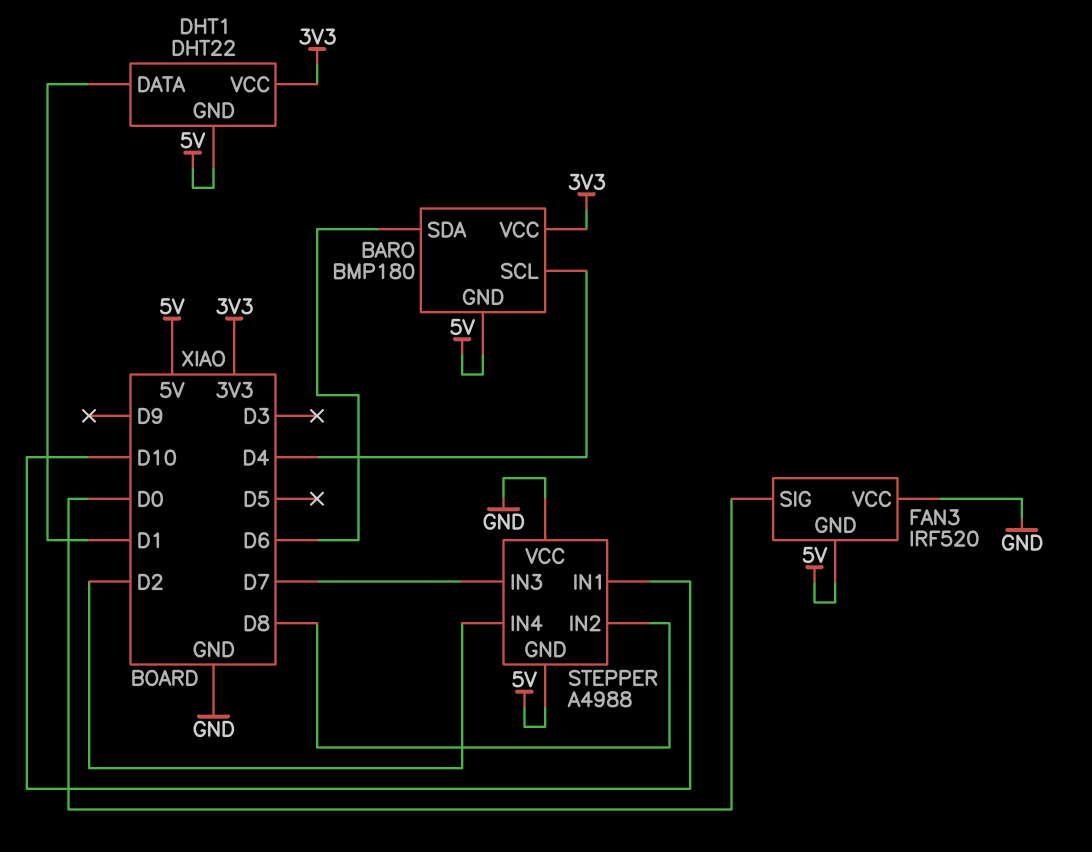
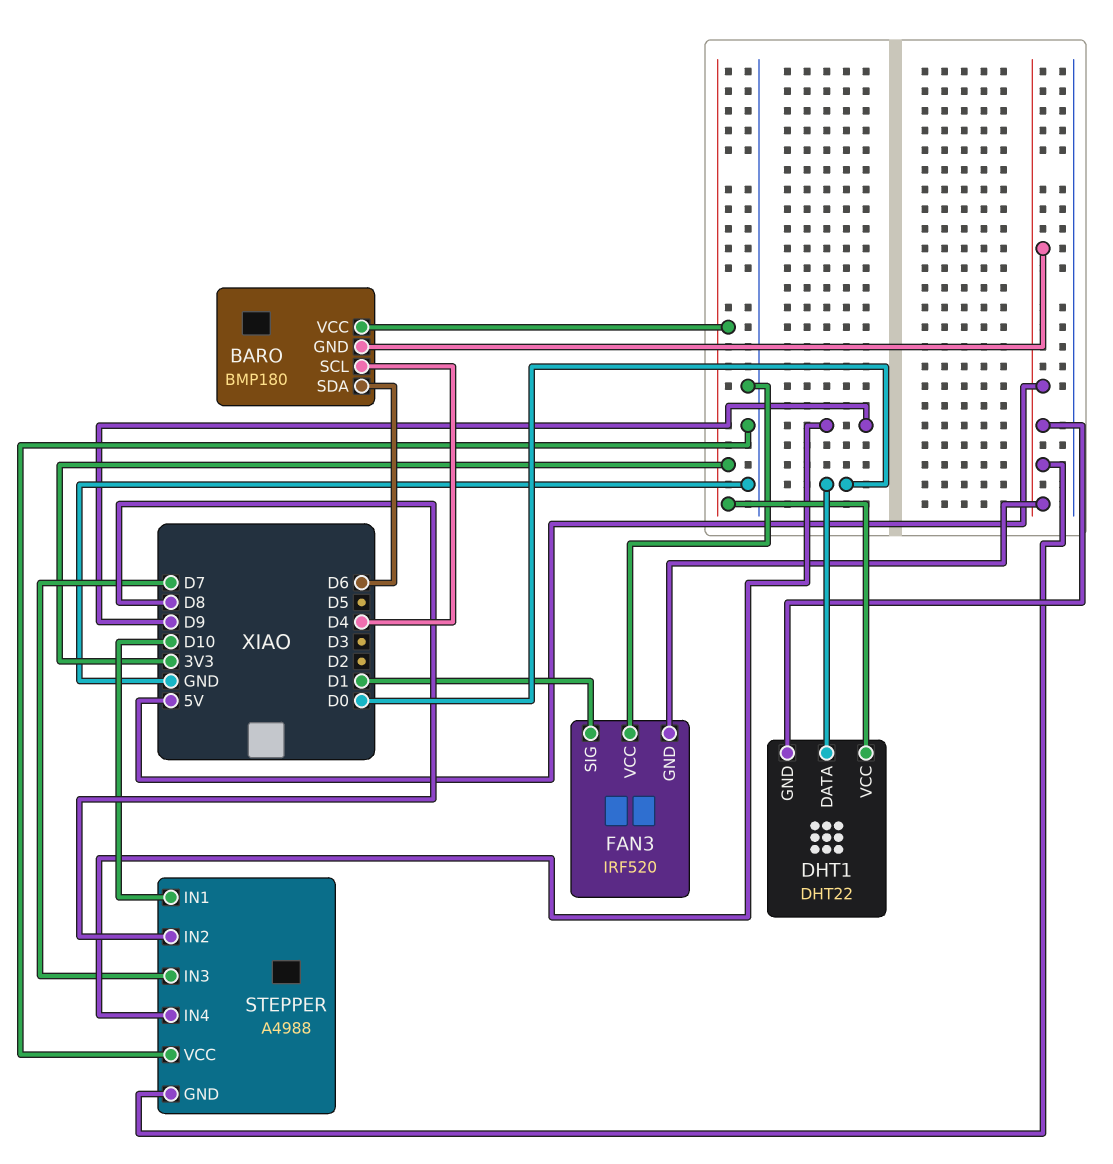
DHT1 pin DATA: D1 -> D0
FAN3 pin SIG: D0 -> D1
STEPPER pin IN4: D2 -> D9

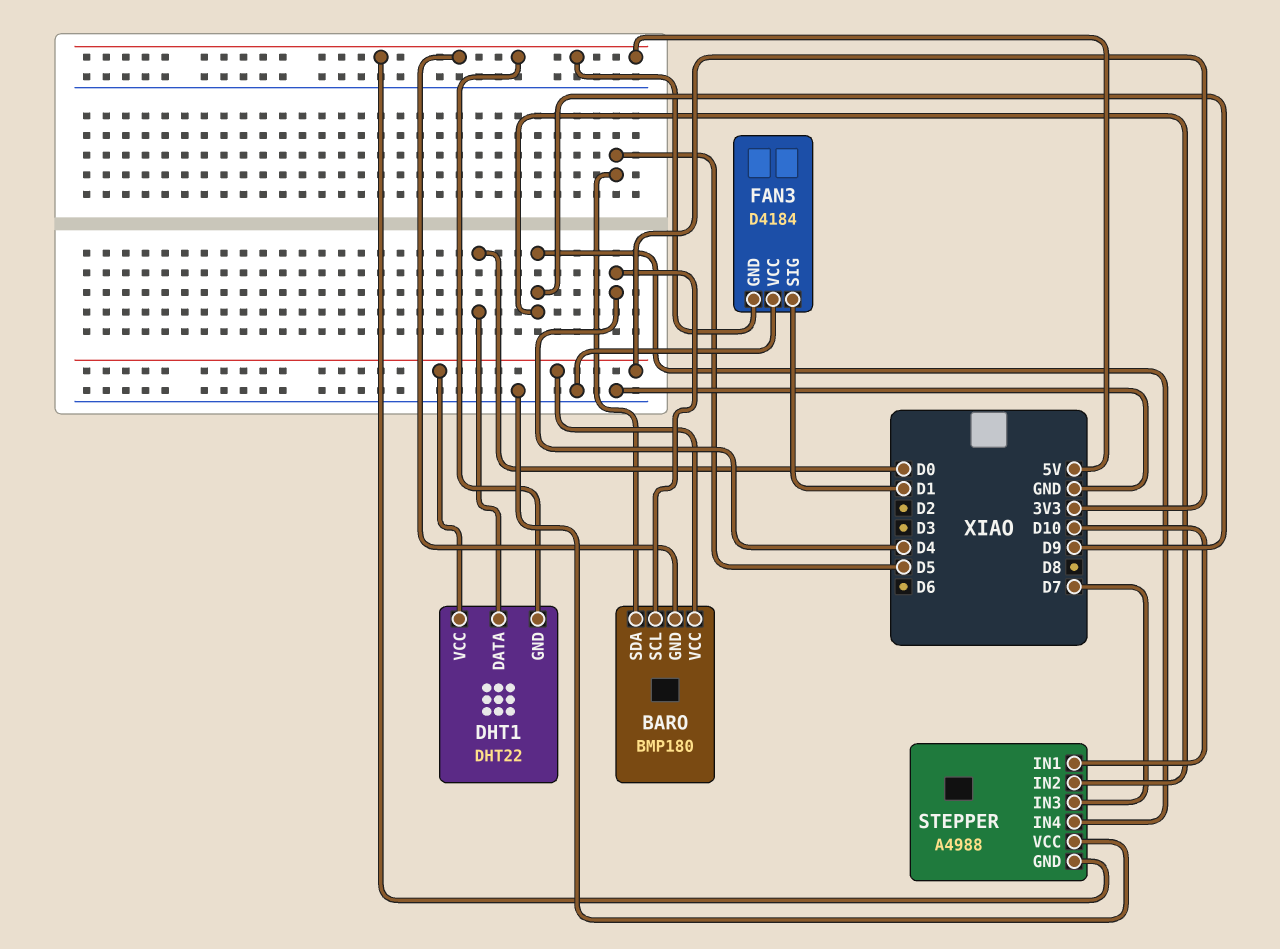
BARO pin SDA: D6 -> D5
FAN3: IRF520 -> D4184
STEPPER pin IN2: D8 -> D9

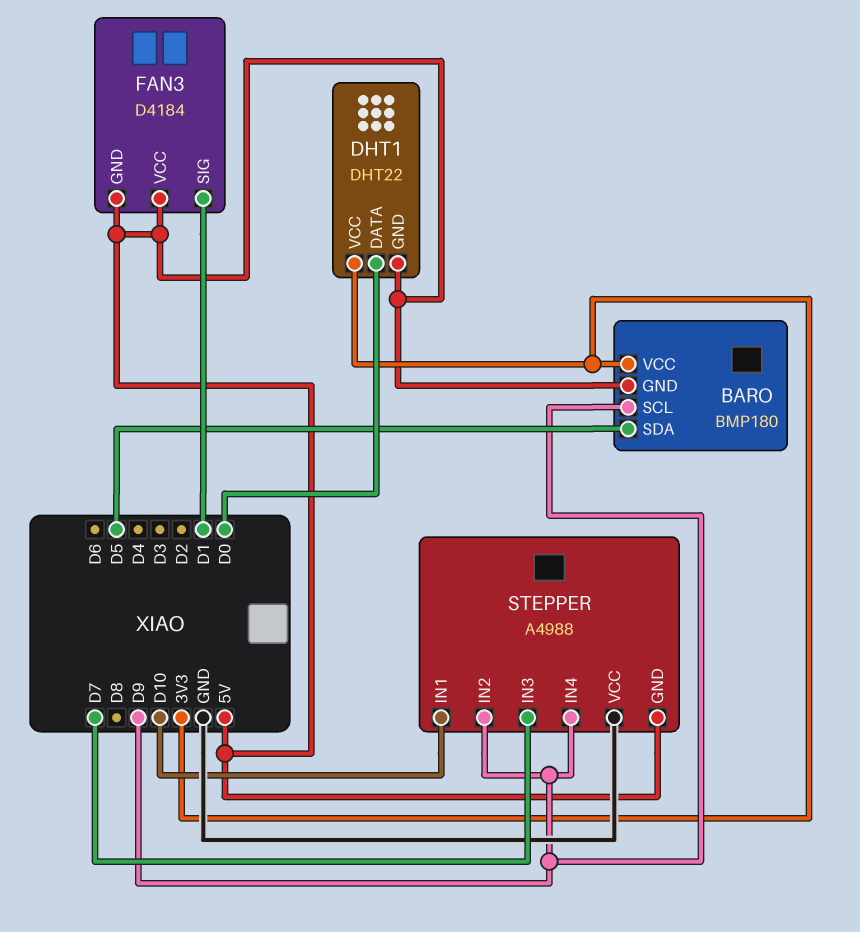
BARO pin SCL: D4 -> D9
FAN3 pin VCC: GND -> 5V

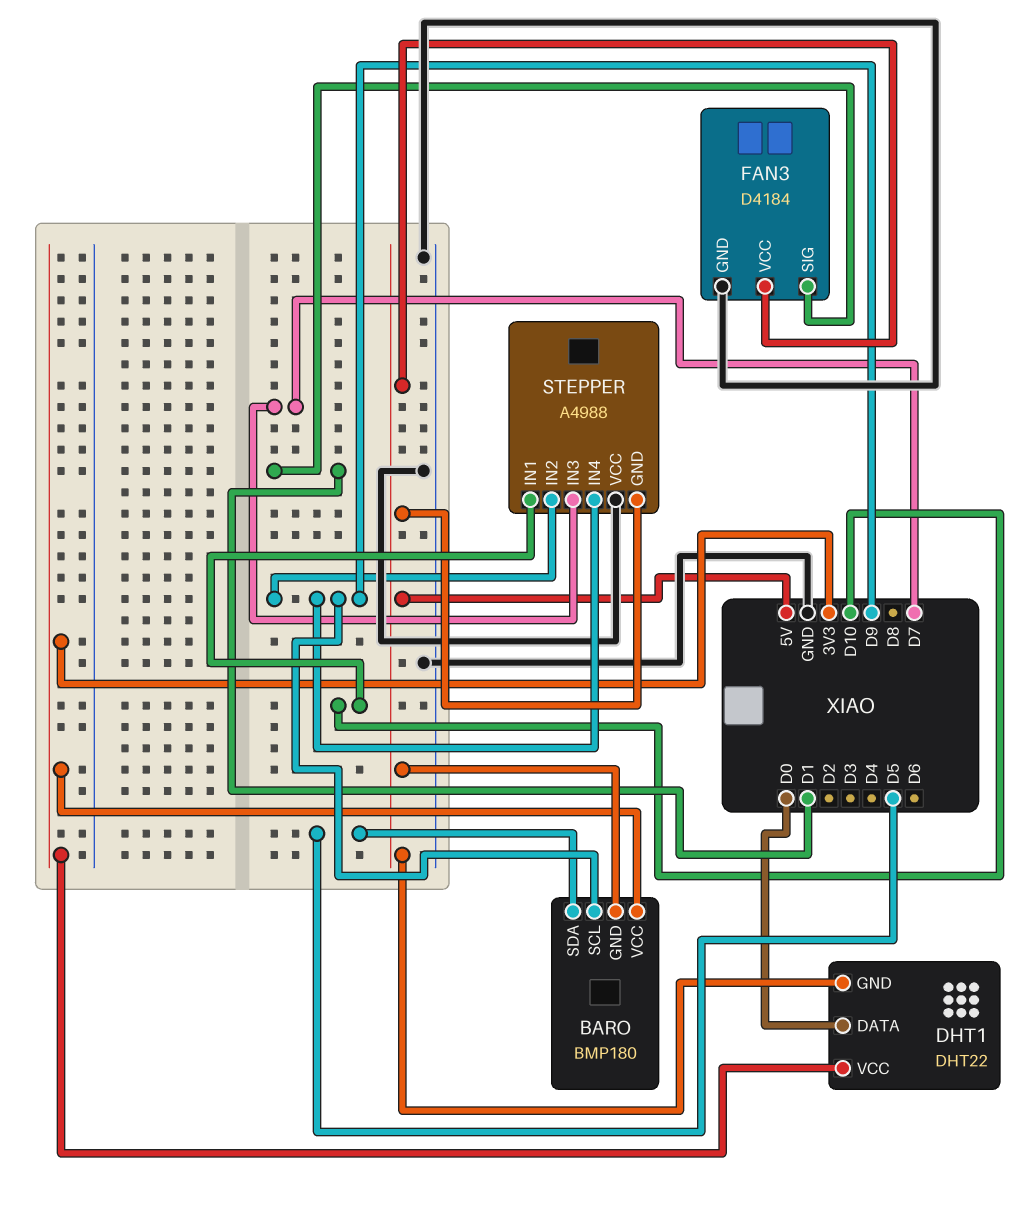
FAN3 pin GND: 5V -> GND

